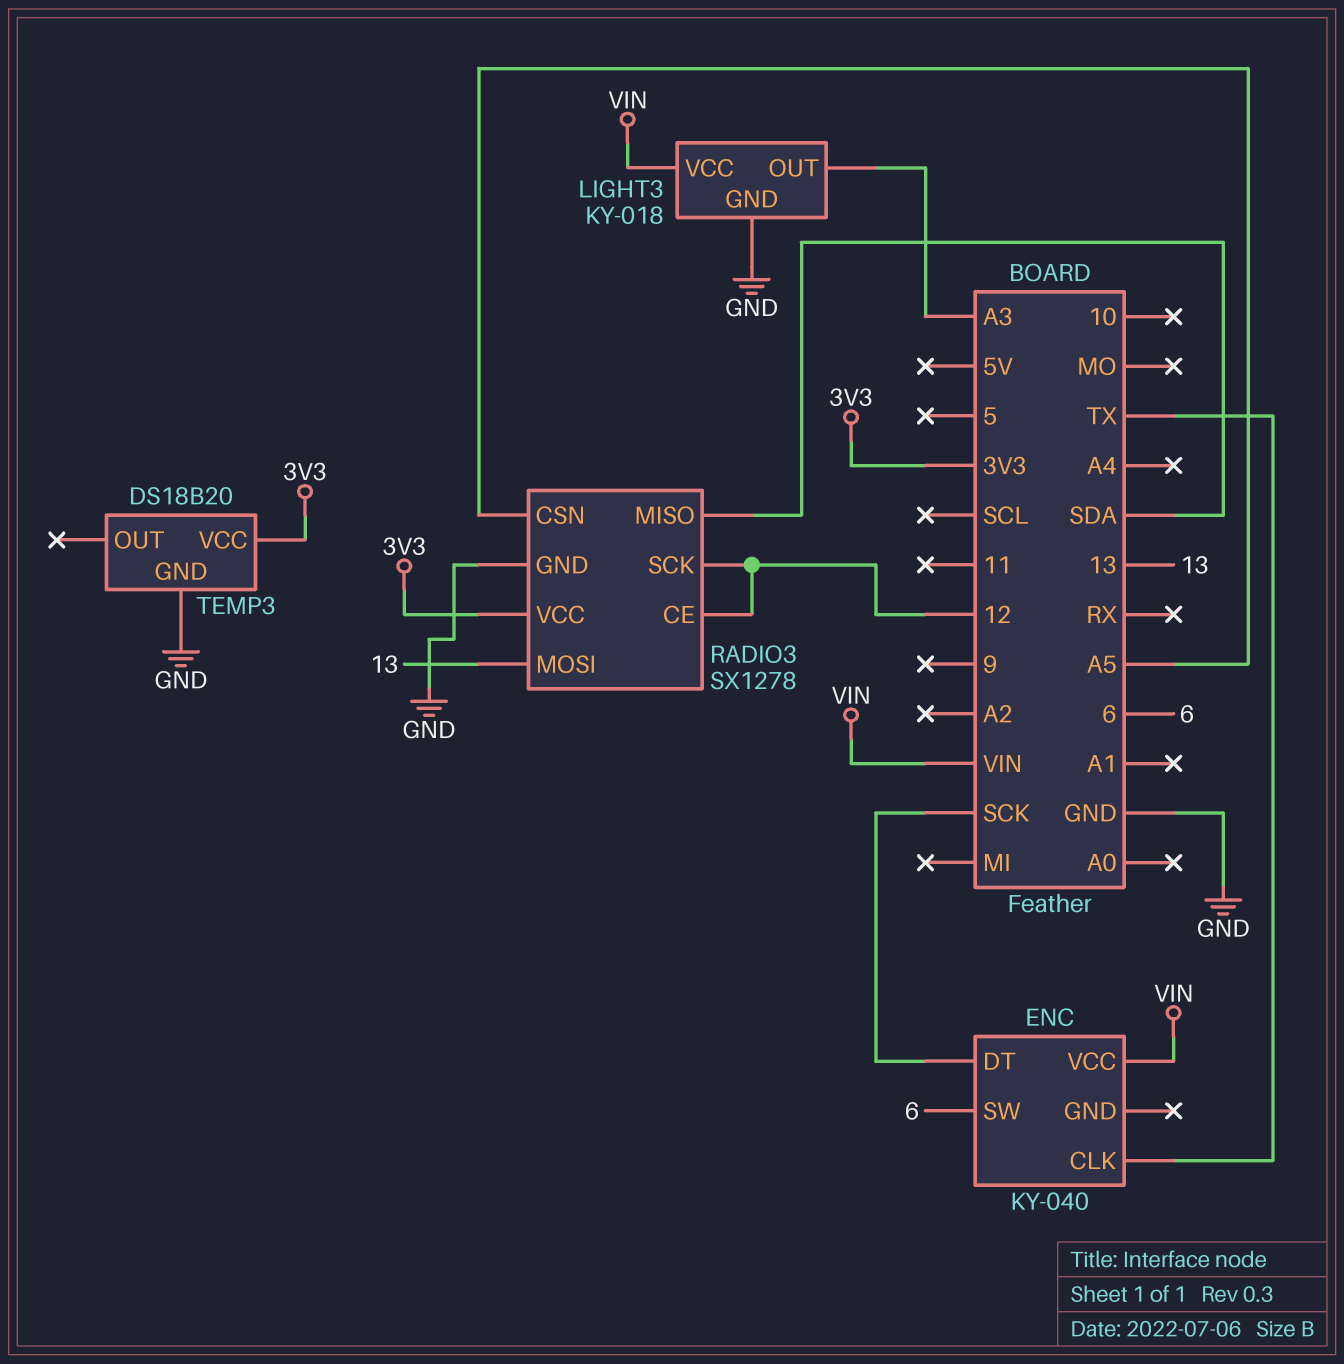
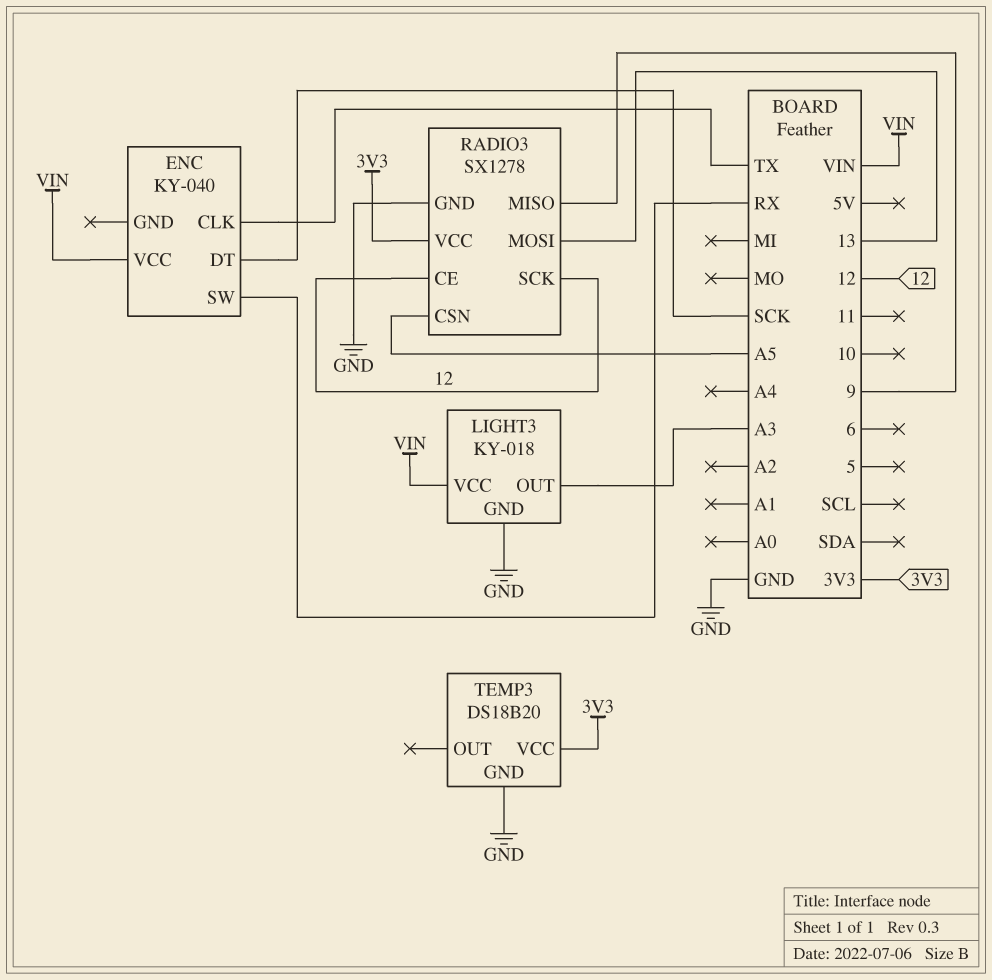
ENC pin SW: 6 -> RX
RADIO3 pin MISO: SDA -> 9

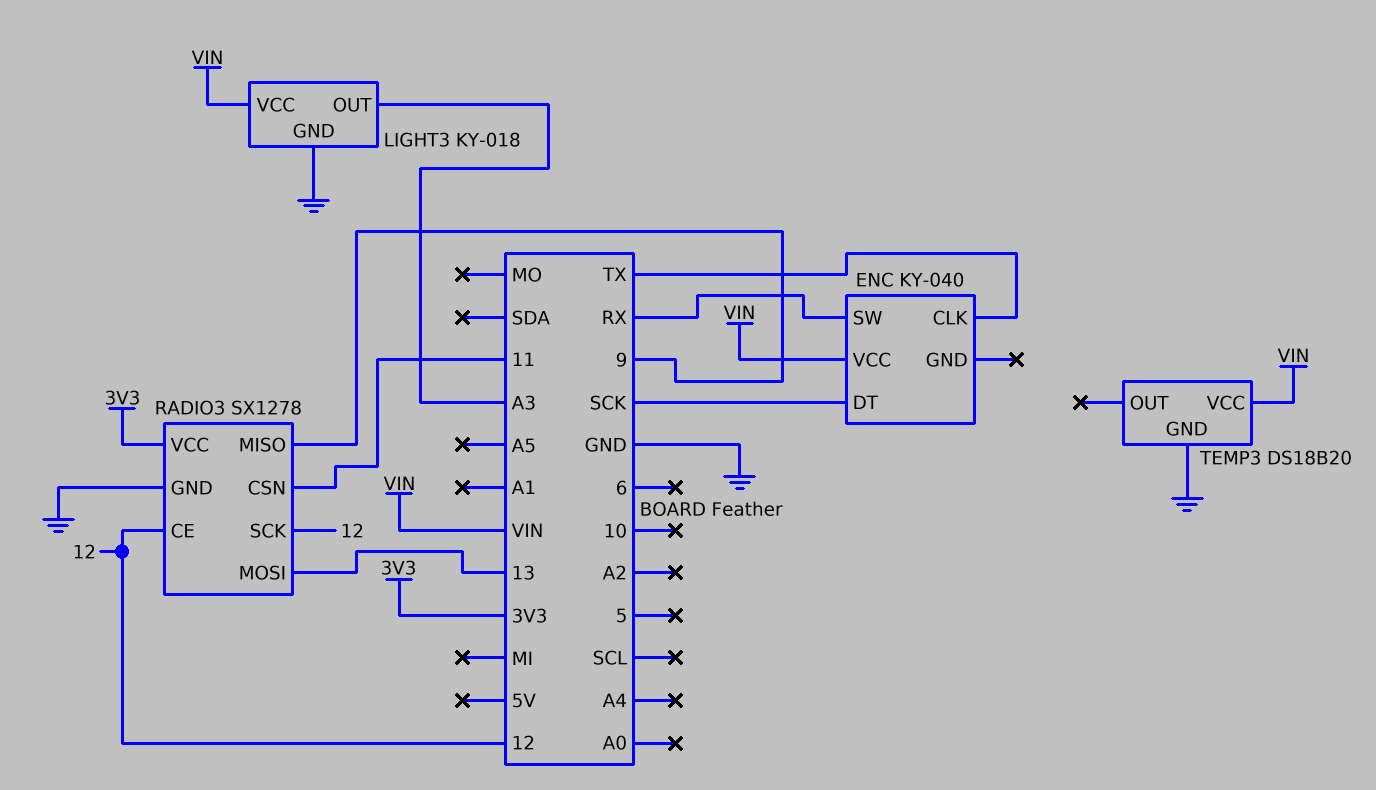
RADIO3 pin CSN: A5 -> 11
TEMP3 pin VCC: 3V3 -> VIN

